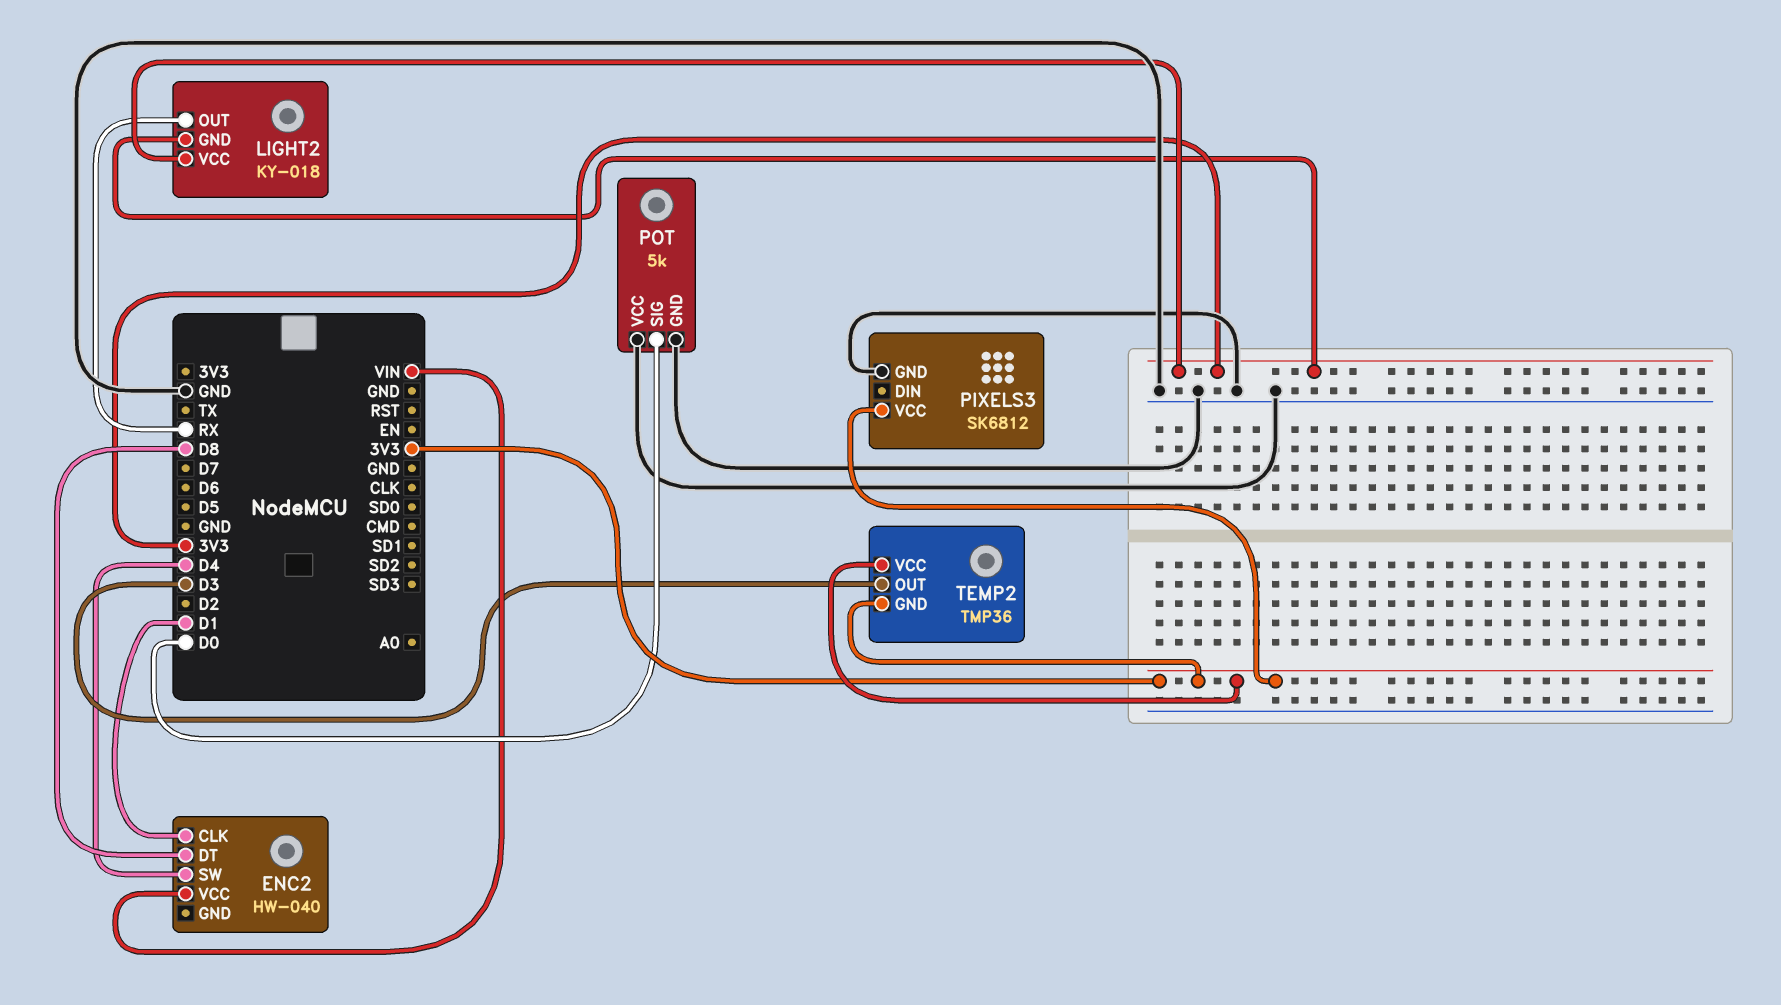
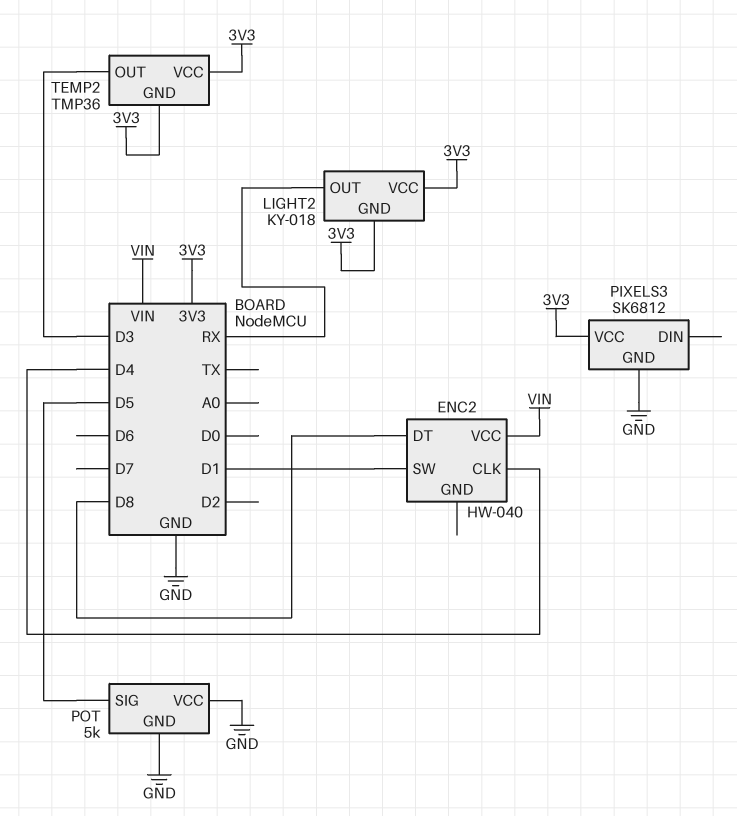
ENC2 pin CLK: D1 -> D4
ENC2 pin SW: D4 -> D1
POT pin SIG: D0 -> D5

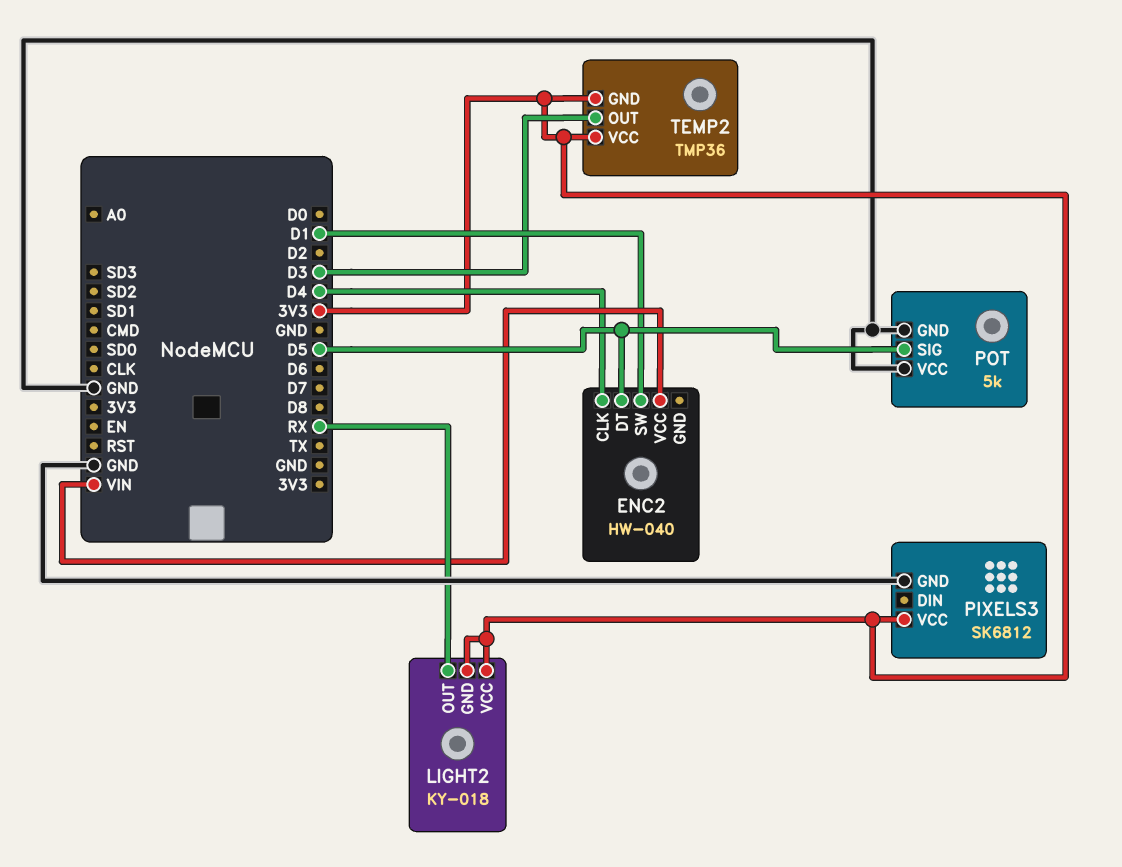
ENC2 pin DT: D8 -> D5

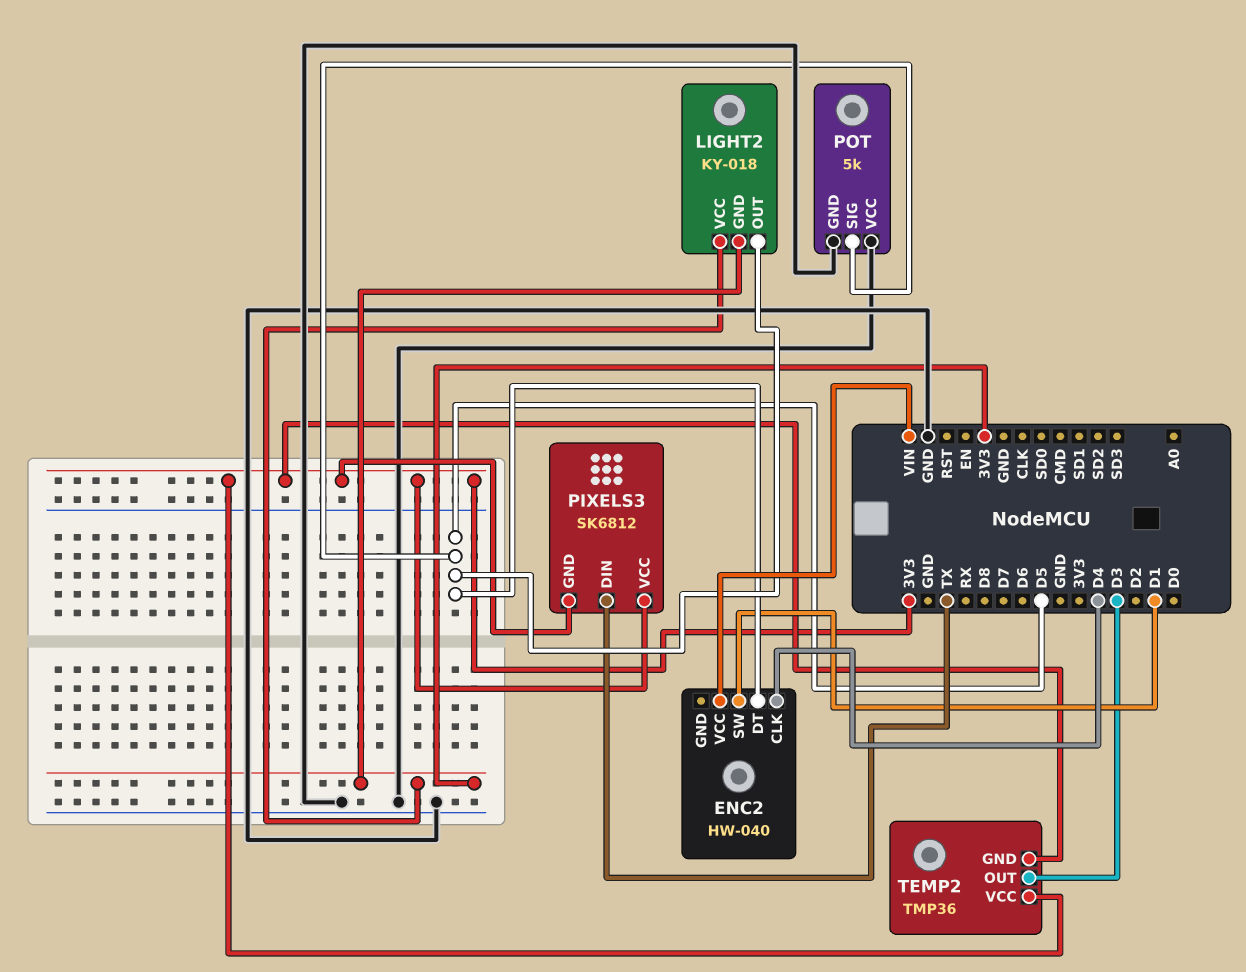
LIGHT2 pin OUT: RX -> D5
PIXELS3 pin DIN: none -> TX
PIXELS3 pin GND: GND -> 3V3

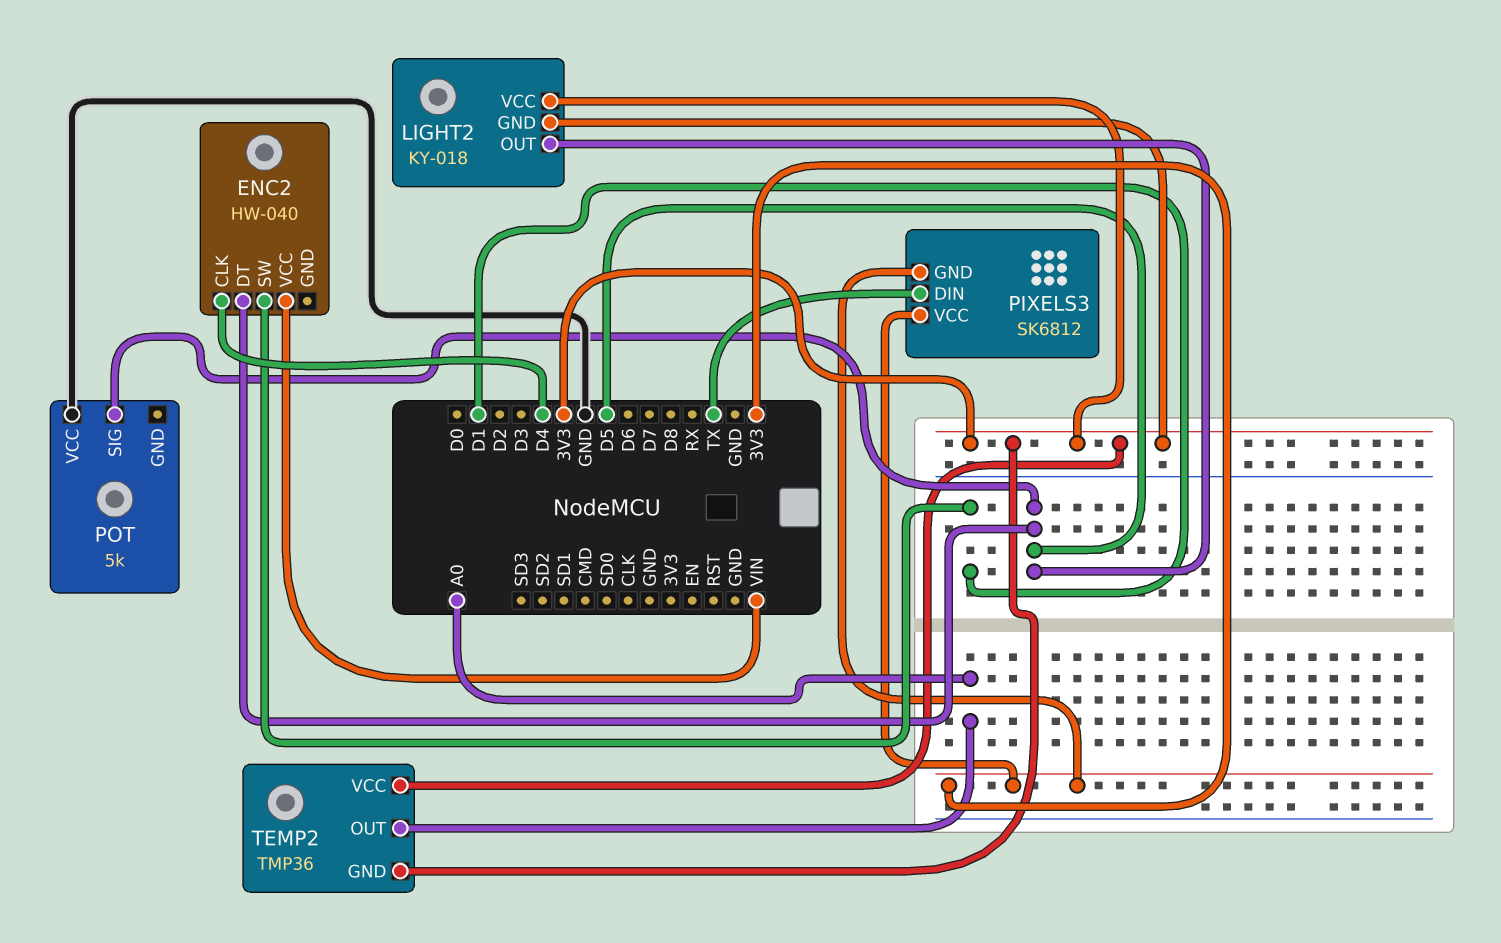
POT pin GND: GND -> none
TEMP2 pin OUT: D3 -> A0

